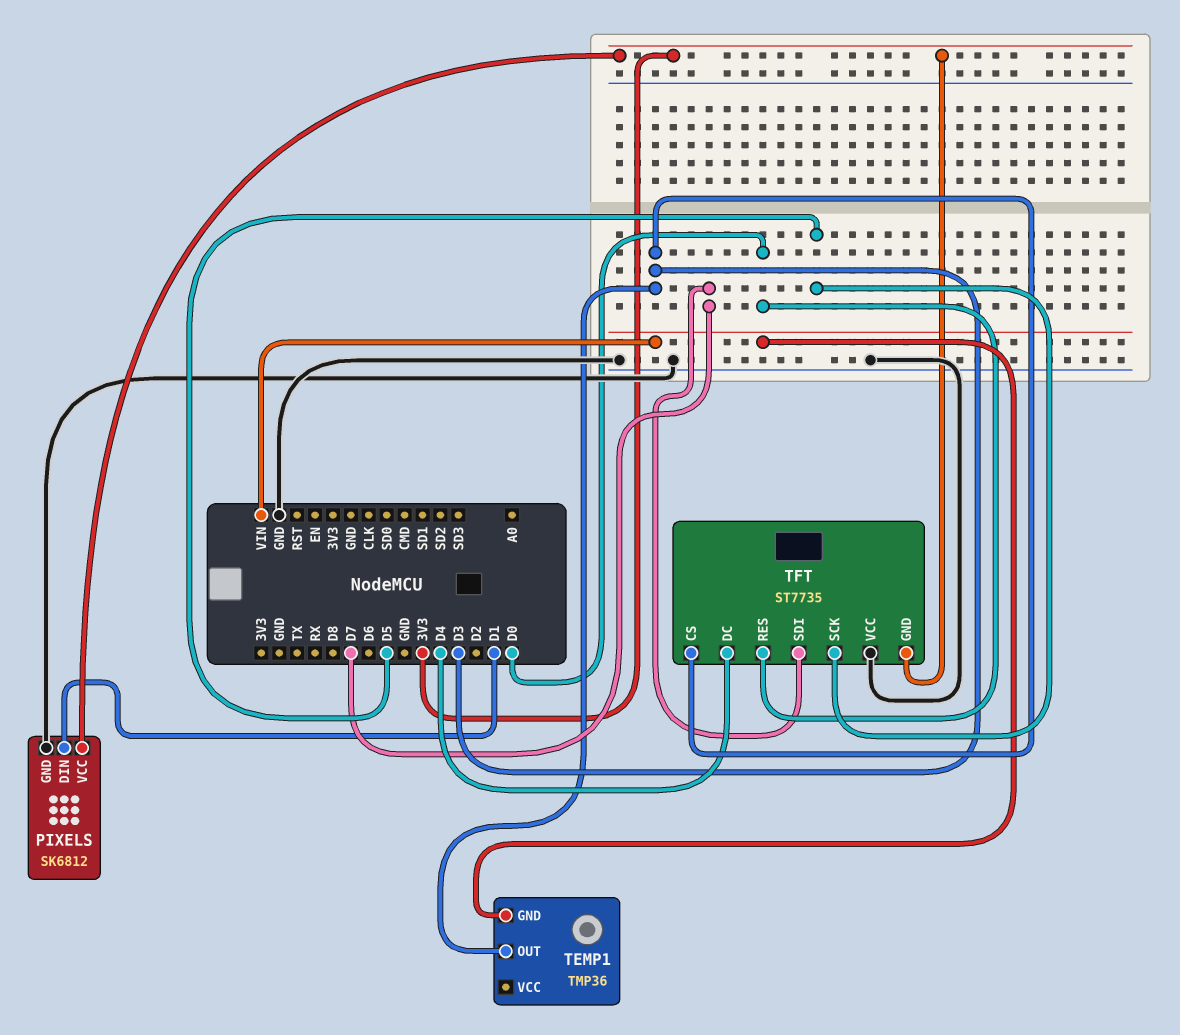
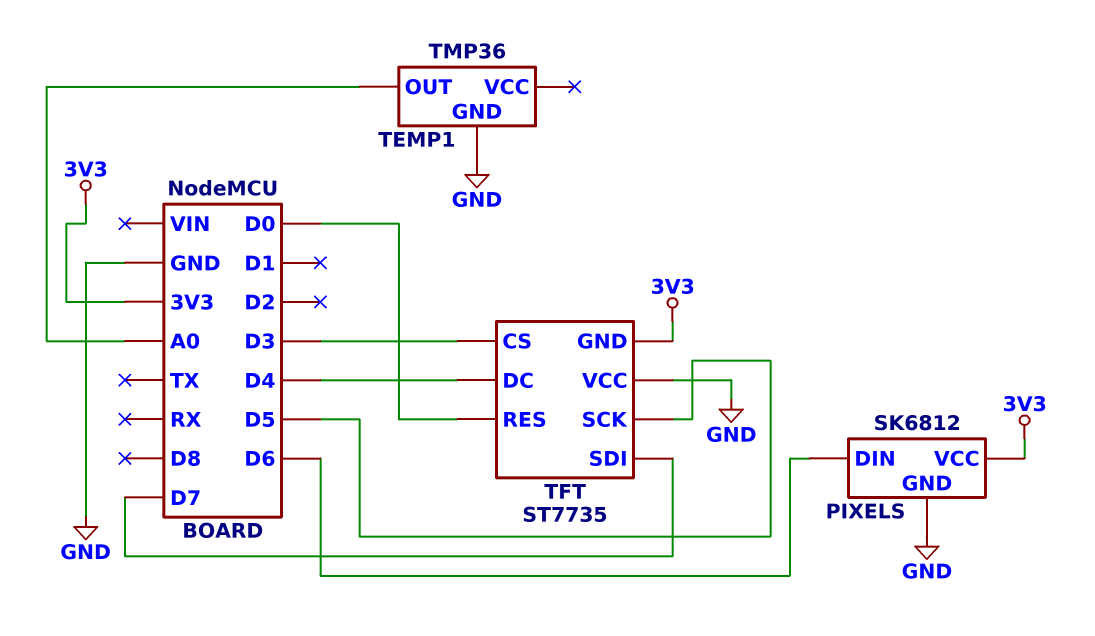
PIXELS pin DIN: D1 -> D6
TEMP1 pin GND: VIN -> GND
TEMP1 pin OUT: D3 -> A0

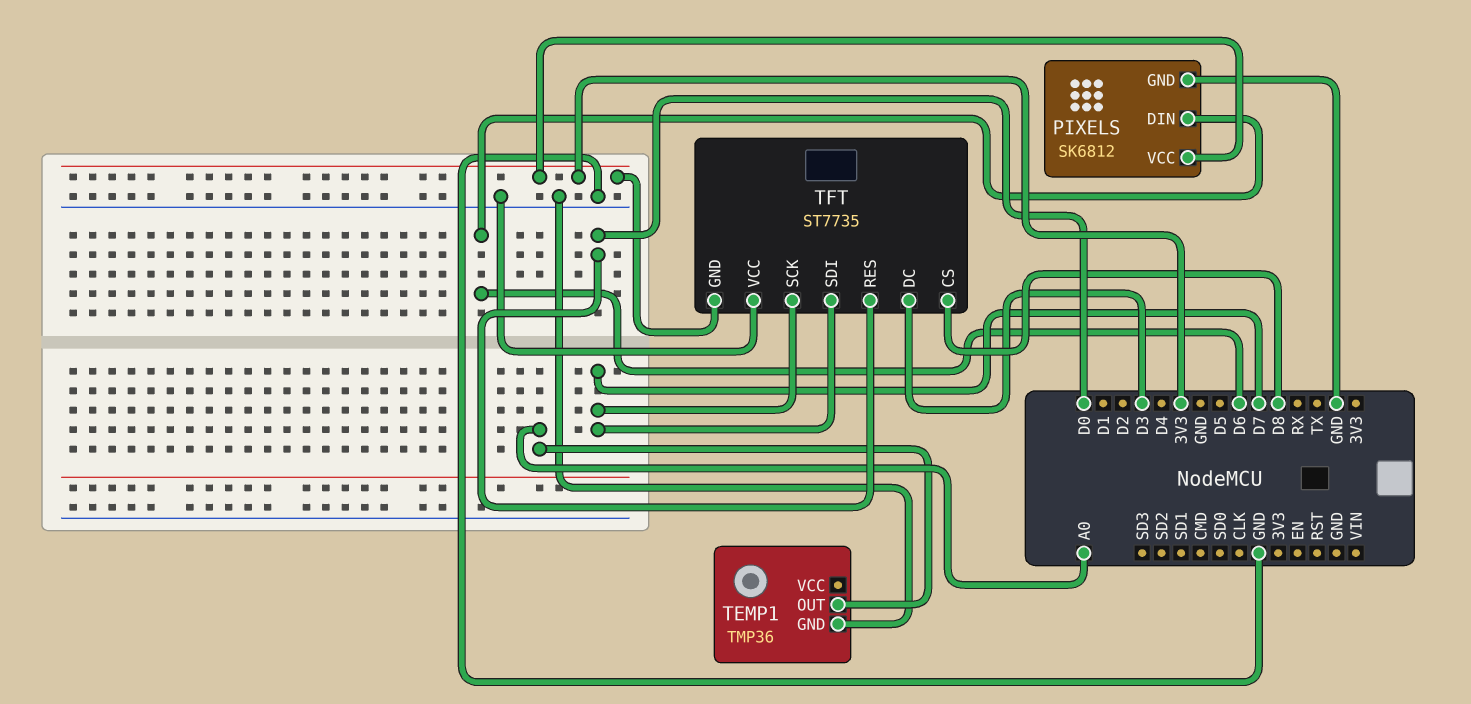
TFT pin CS: D3 -> D8
TFT pin DC: D4 -> D3
TFT pin SCK: D5 -> D7

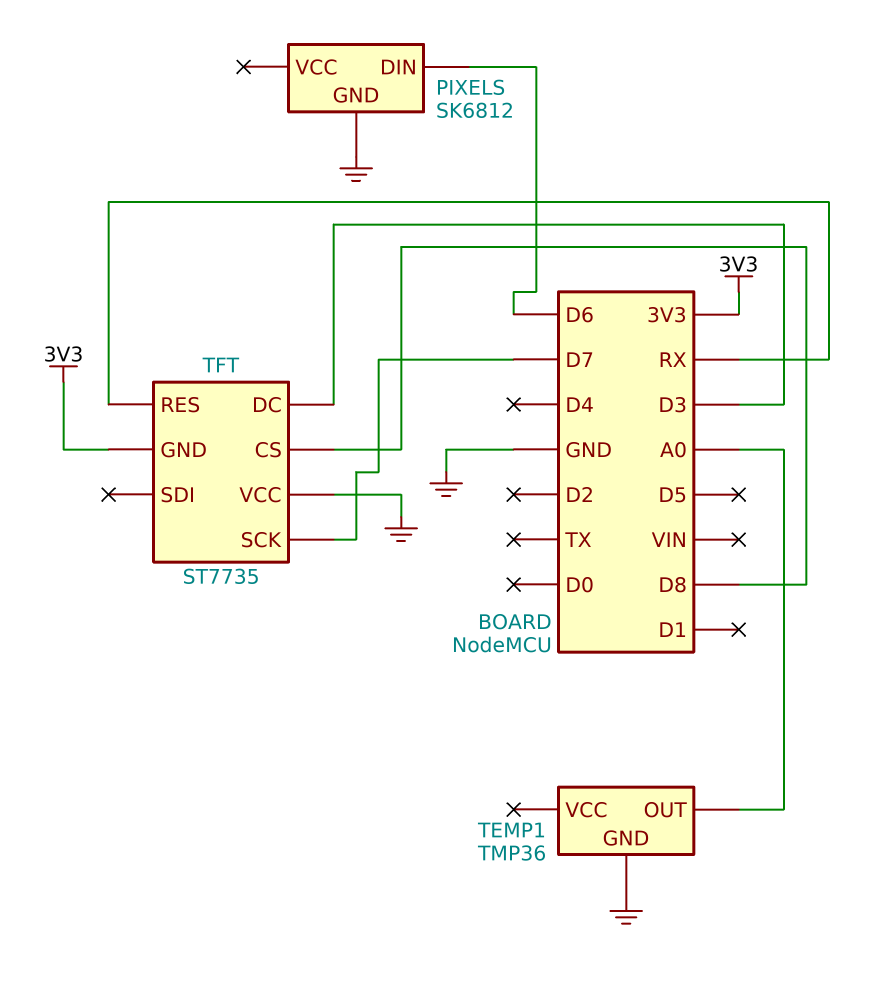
PIXELS pin VCC: 3V3 -> none
TFT pin RES: D0 -> RX
TFT pin SDI: D7 -> none

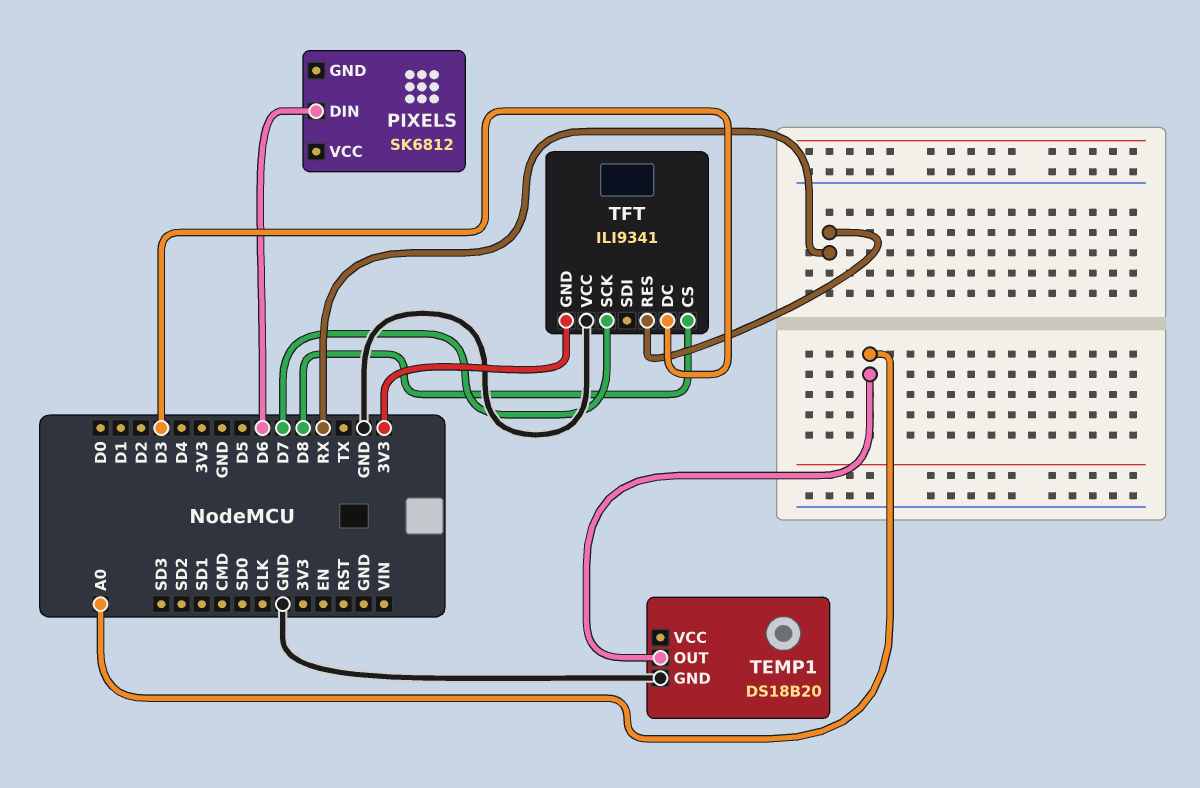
PIXELS pin GND: GND -> none
TEMP1: TMP36 -> DS18B20
TFT: ST7735 -> ILI9341

